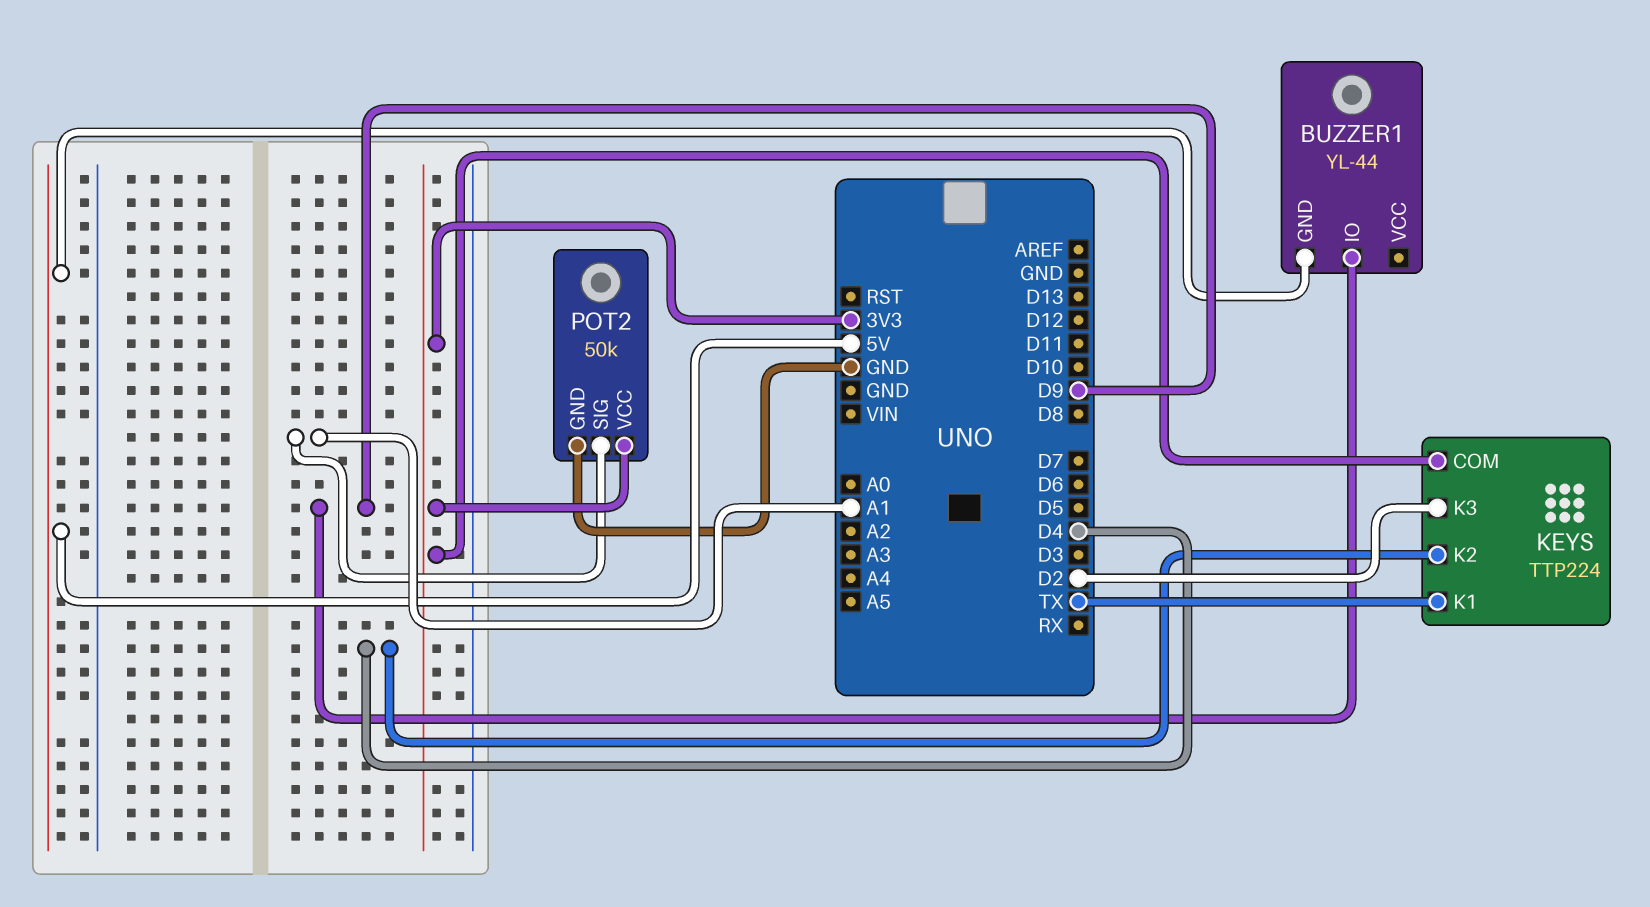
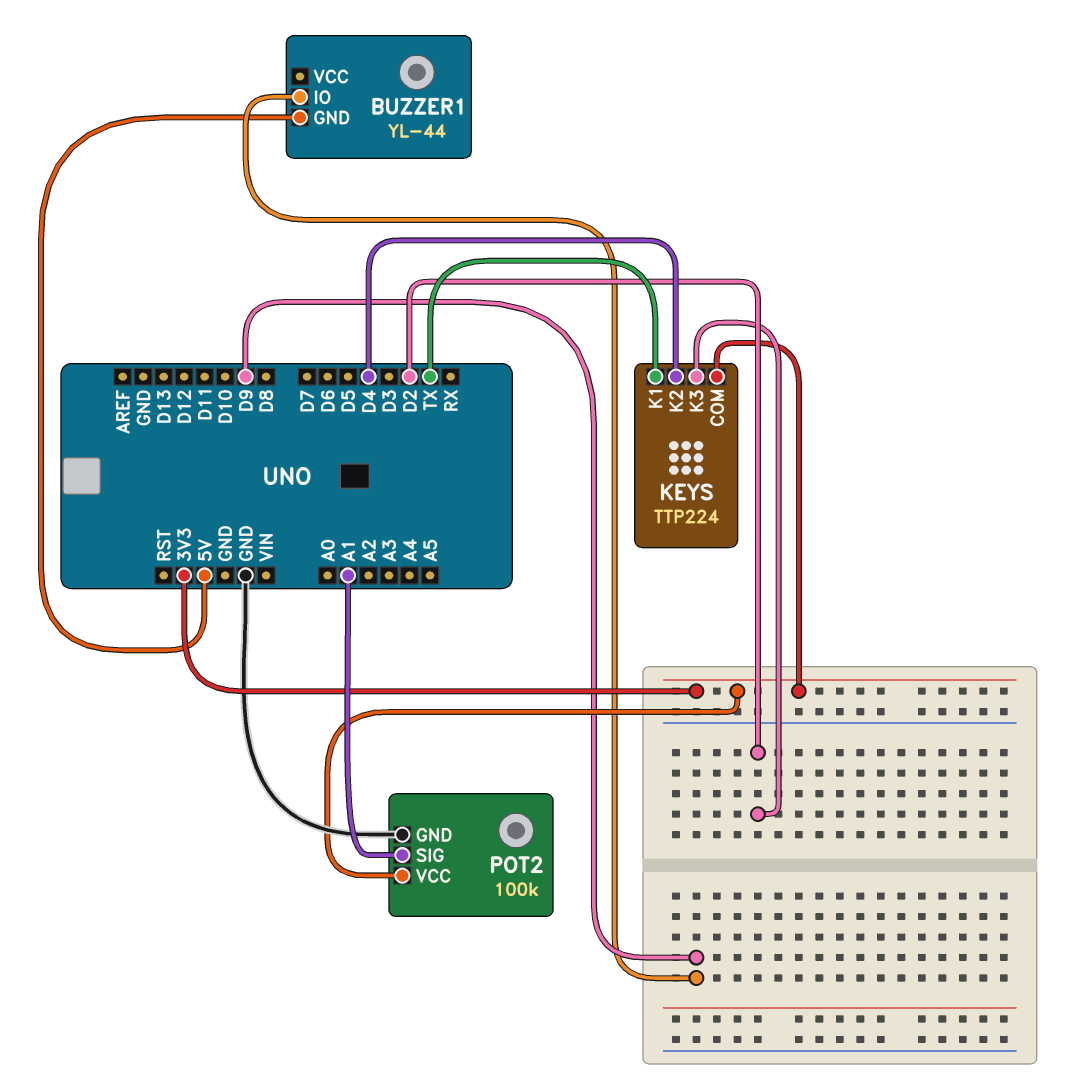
POT2: 50k -> 100k

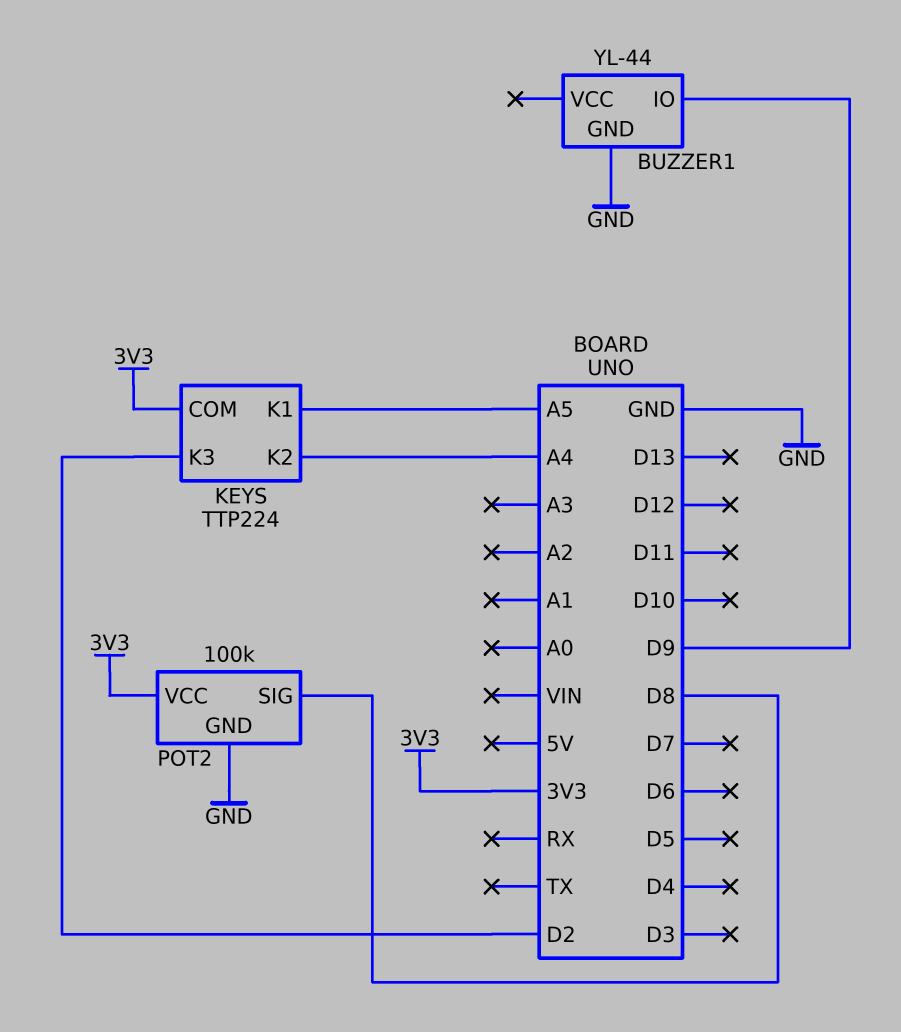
BUZZER1 pin GND: 5V -> GND
KEYS pin K1: TX -> A5
KEYS pin K2: D4 -> A4
POT2 pin SIG: A1 -> D8

